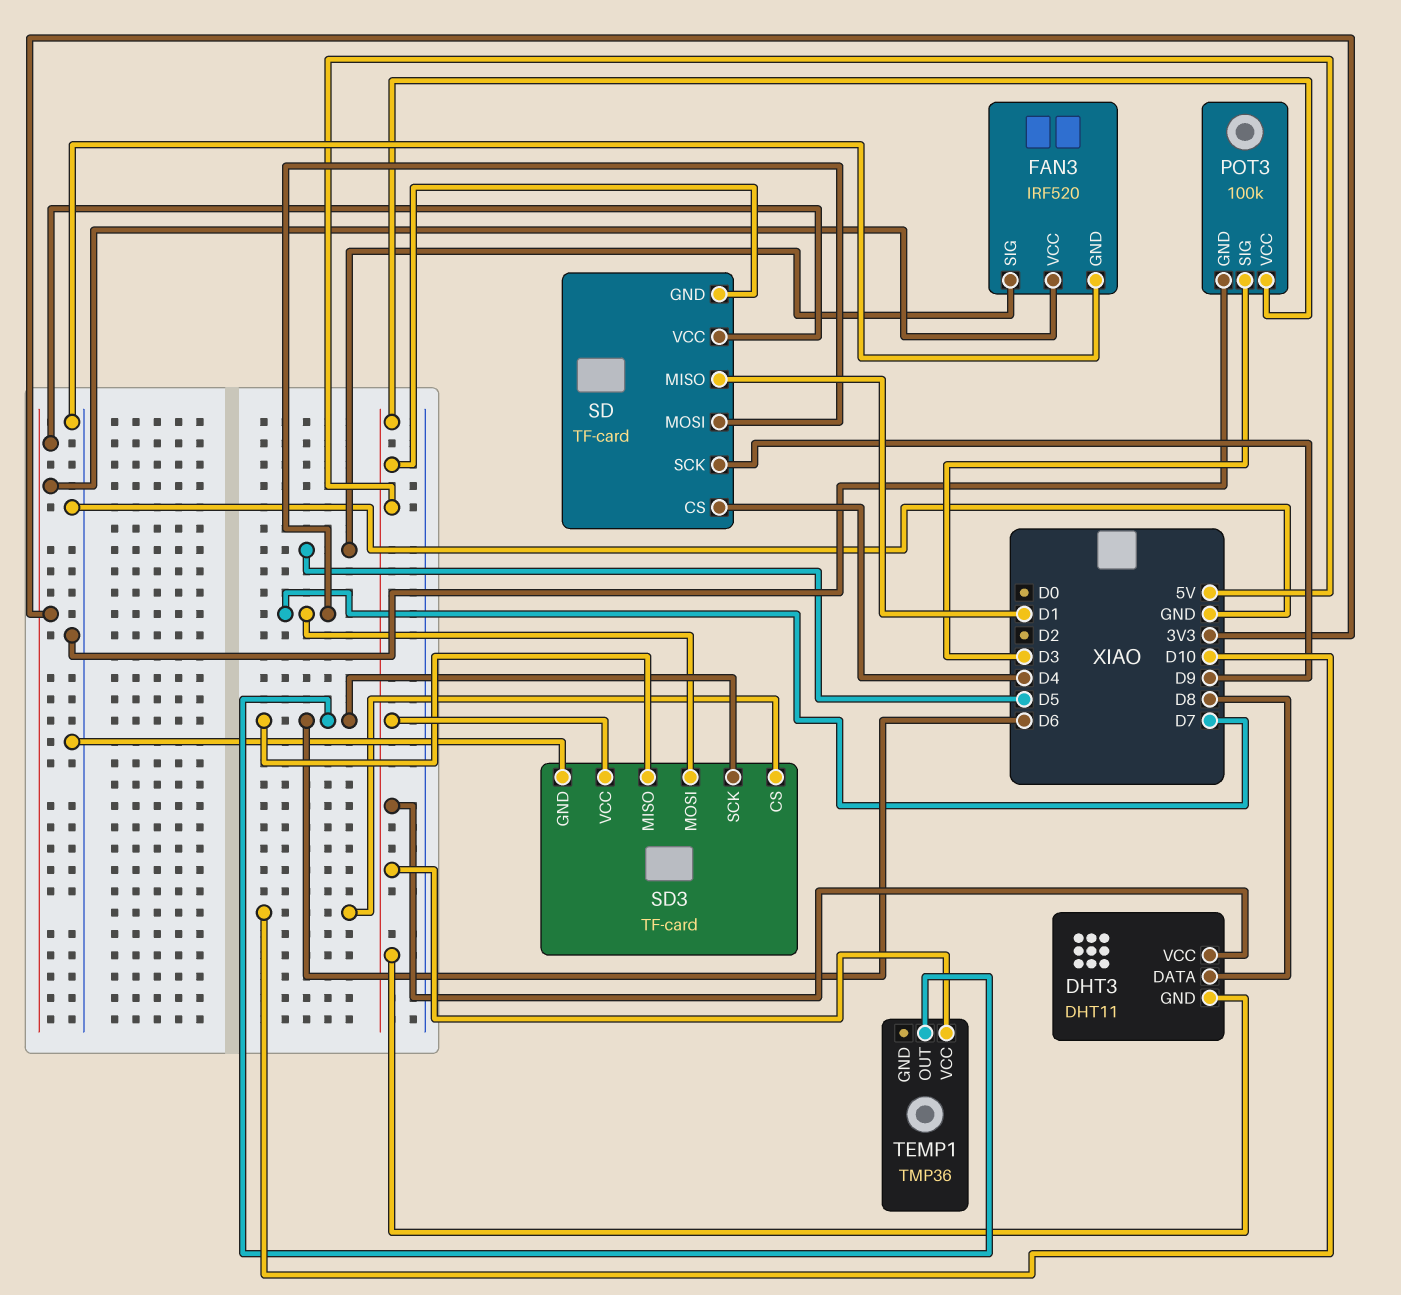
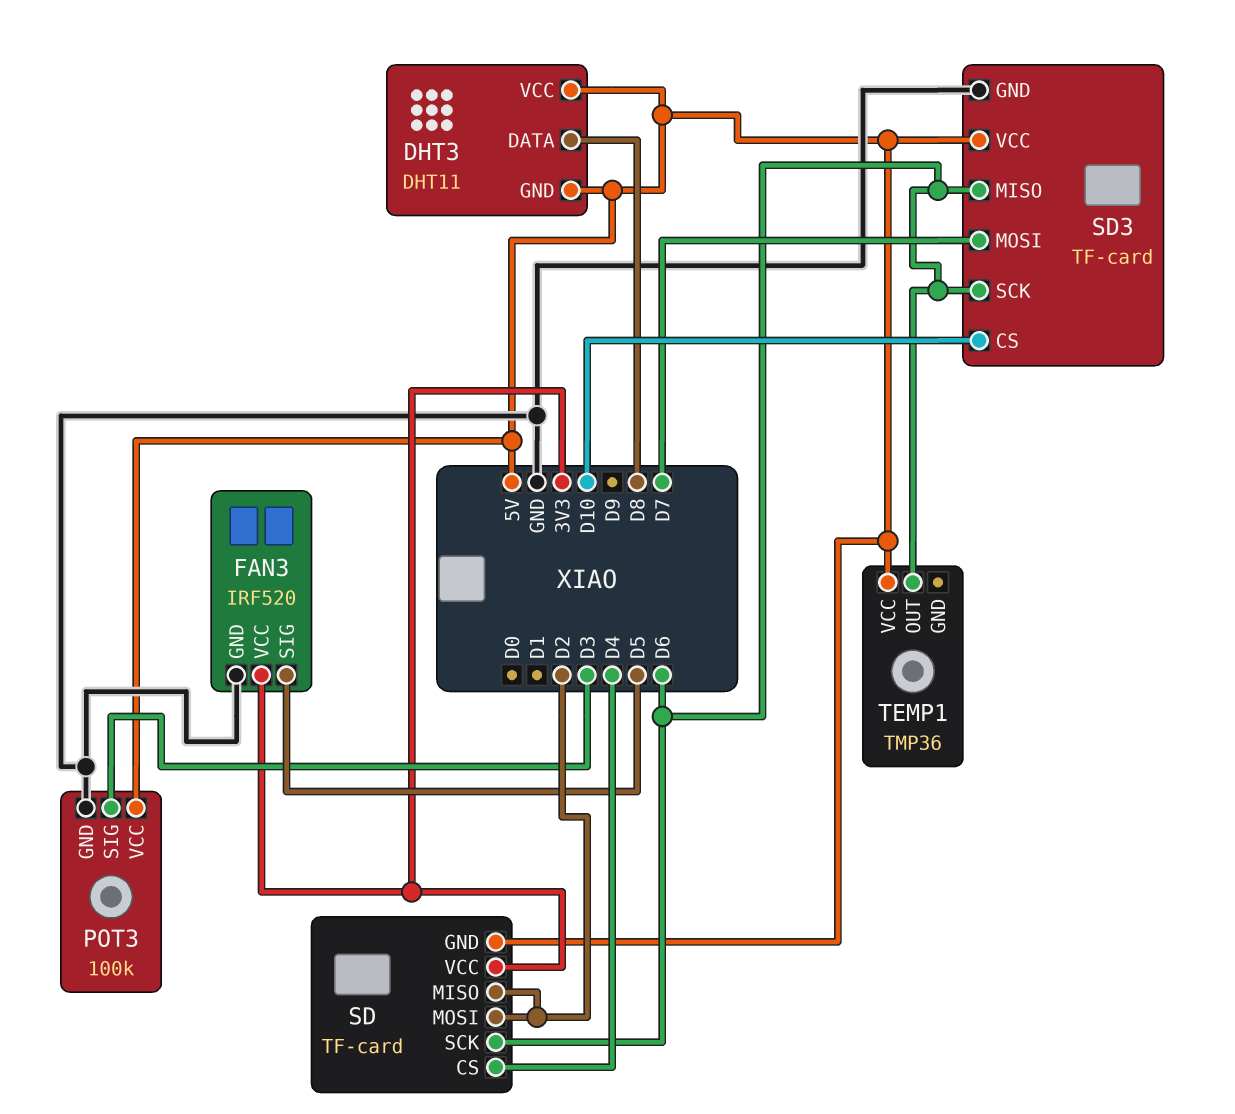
SD pin MISO: D1 -> D2
SD pin MOSI: D7 -> D2
SD pin SCK: D9 -> D6

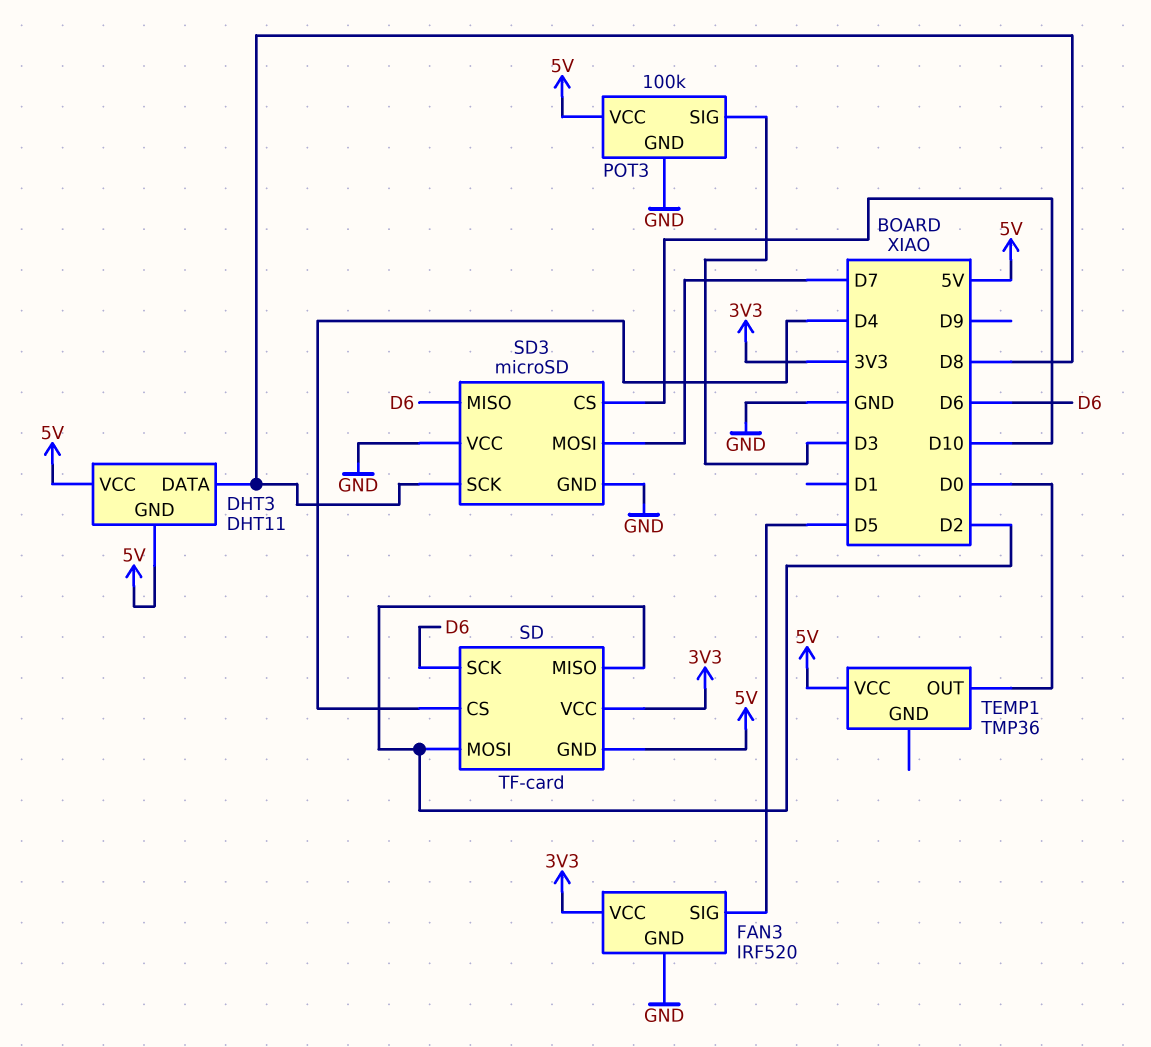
SD3: TF-card -> microSD
SD3 pin SCK: D6 -> D8
SD3 pin VCC: 5V -> GND
TEMP1 pin OUT: D6 -> D0

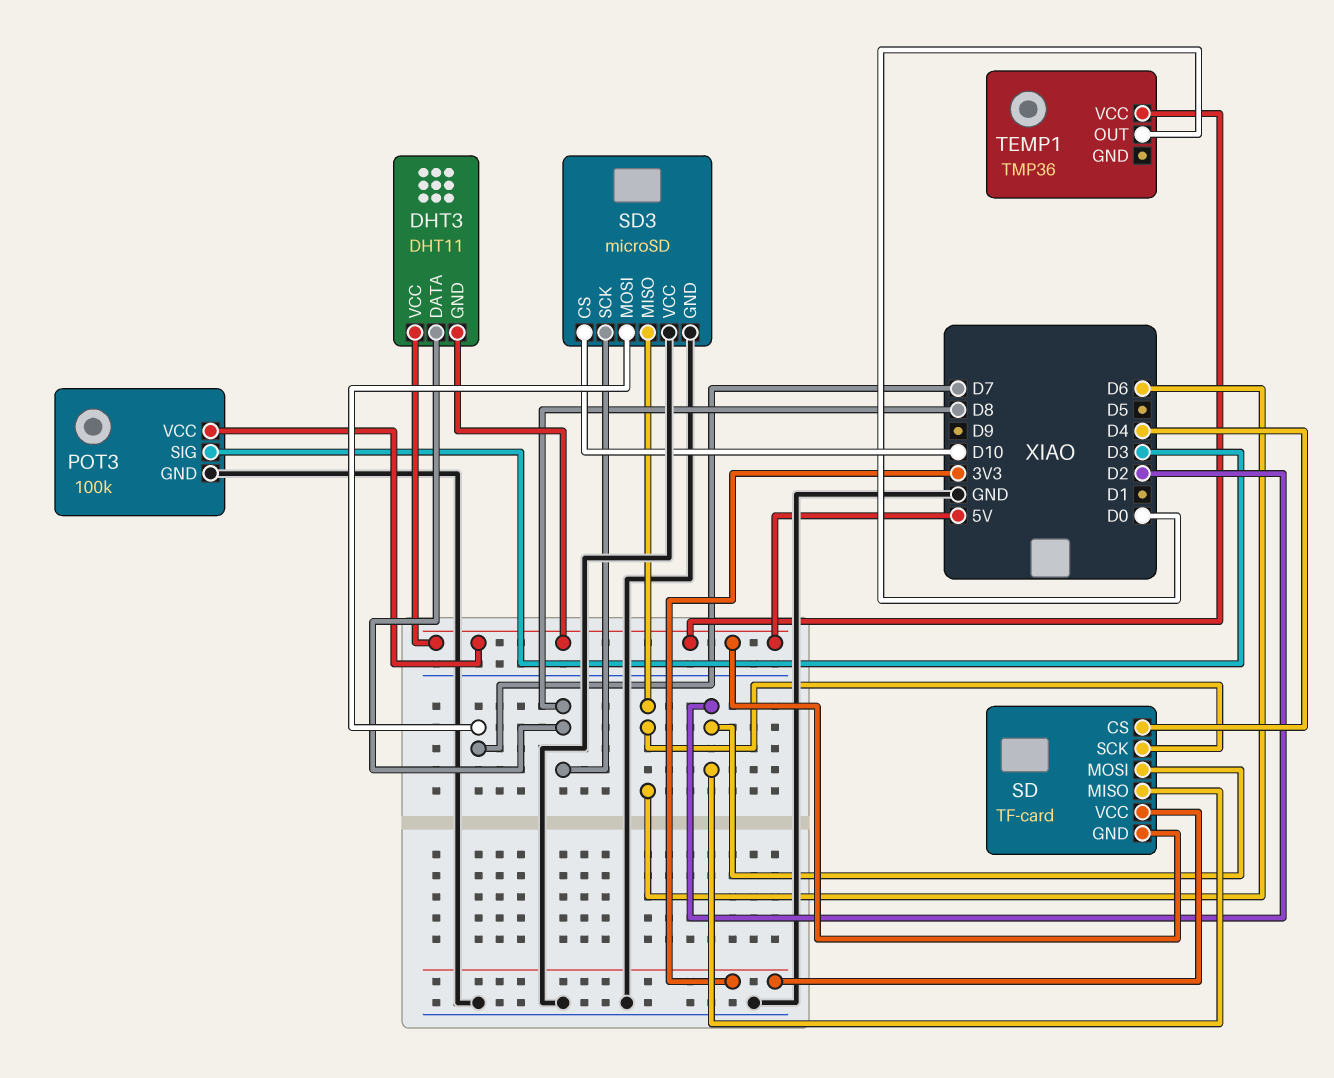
FAN3: IRF520 -> none
FAN3 pin GND: GND -> none
FAN3 pin SIG: D5 -> none
FAN3 pin VCC: 3V3 -> none

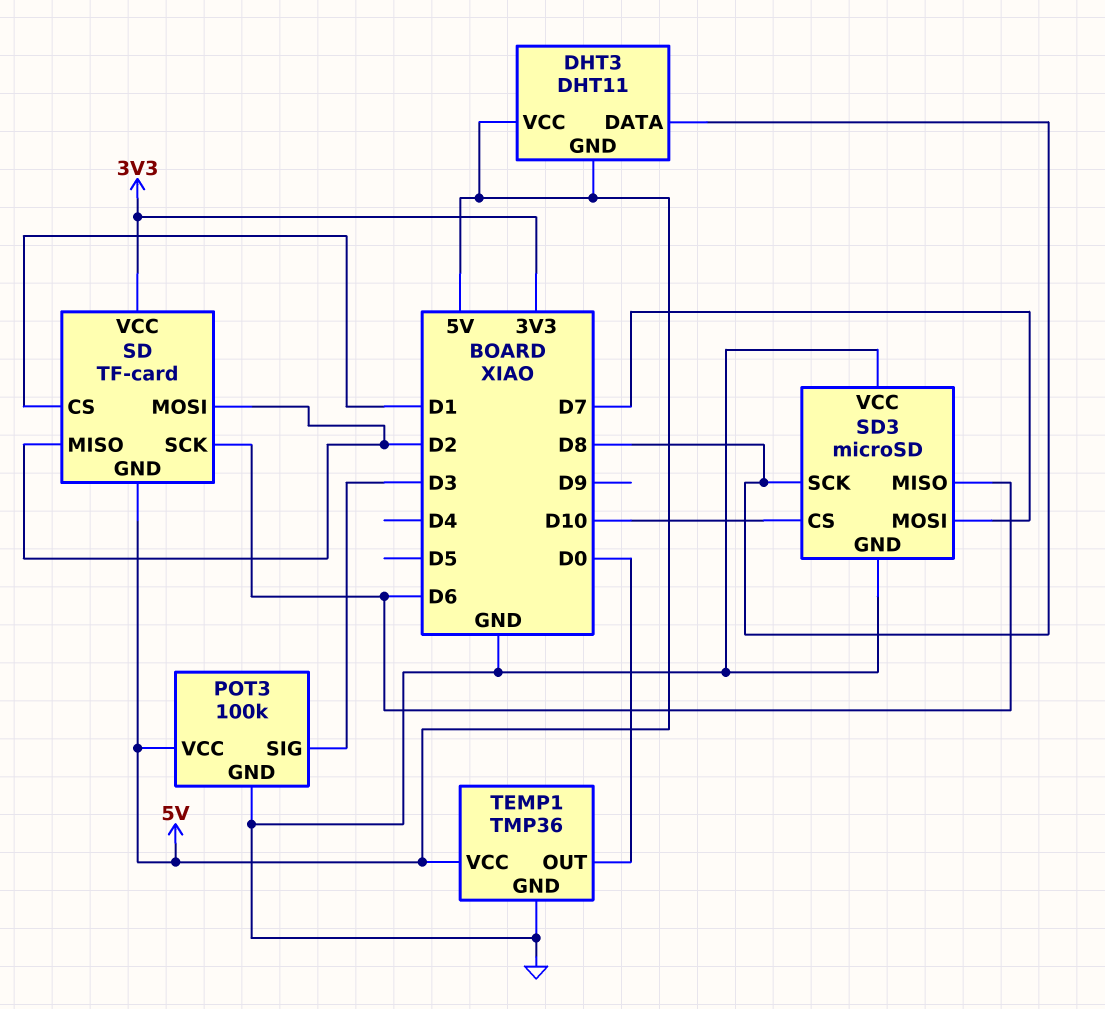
SD pin CS: D4 -> D1
TEMP1 pin GND: none -> GND

